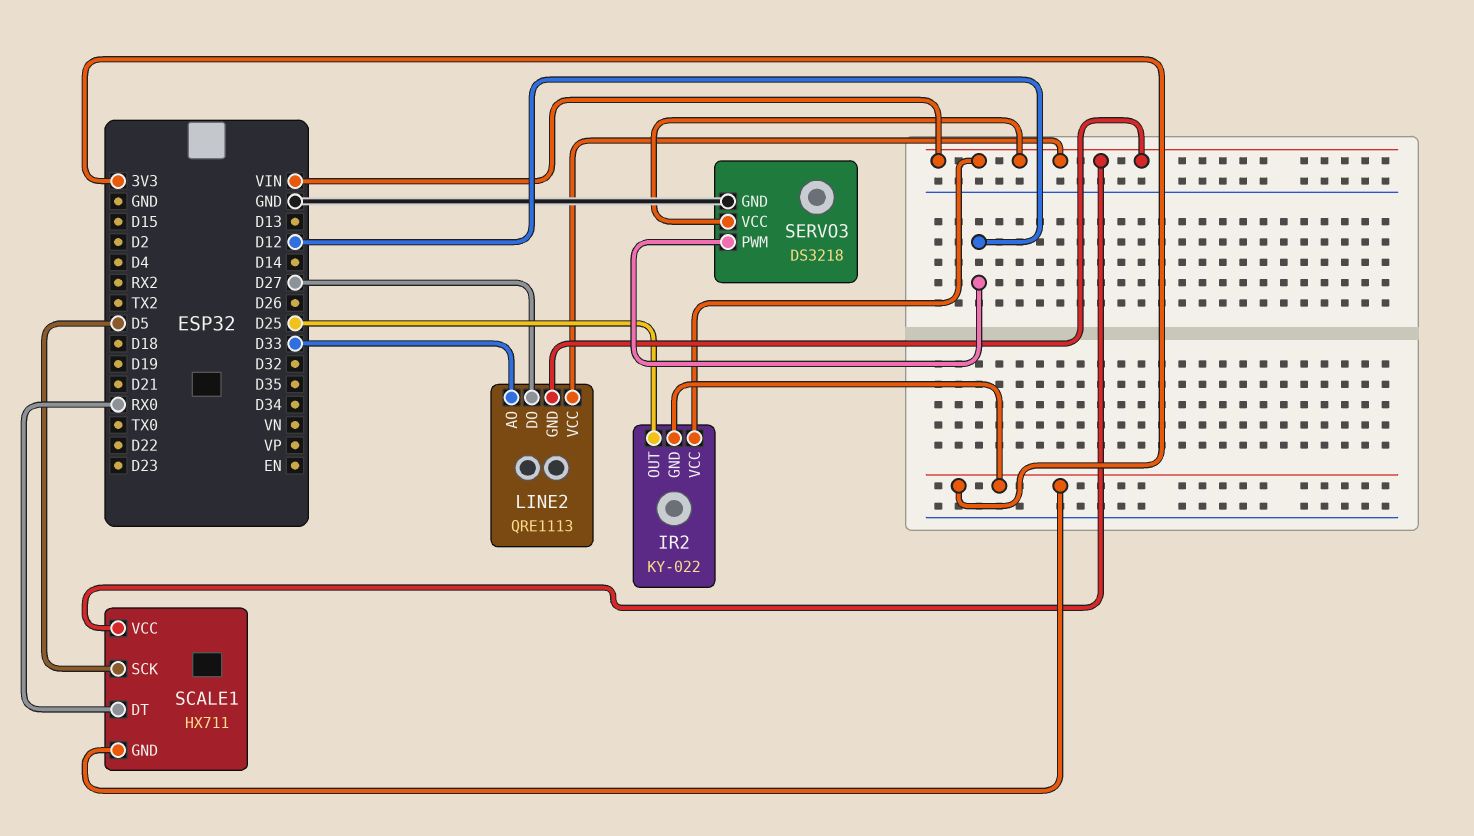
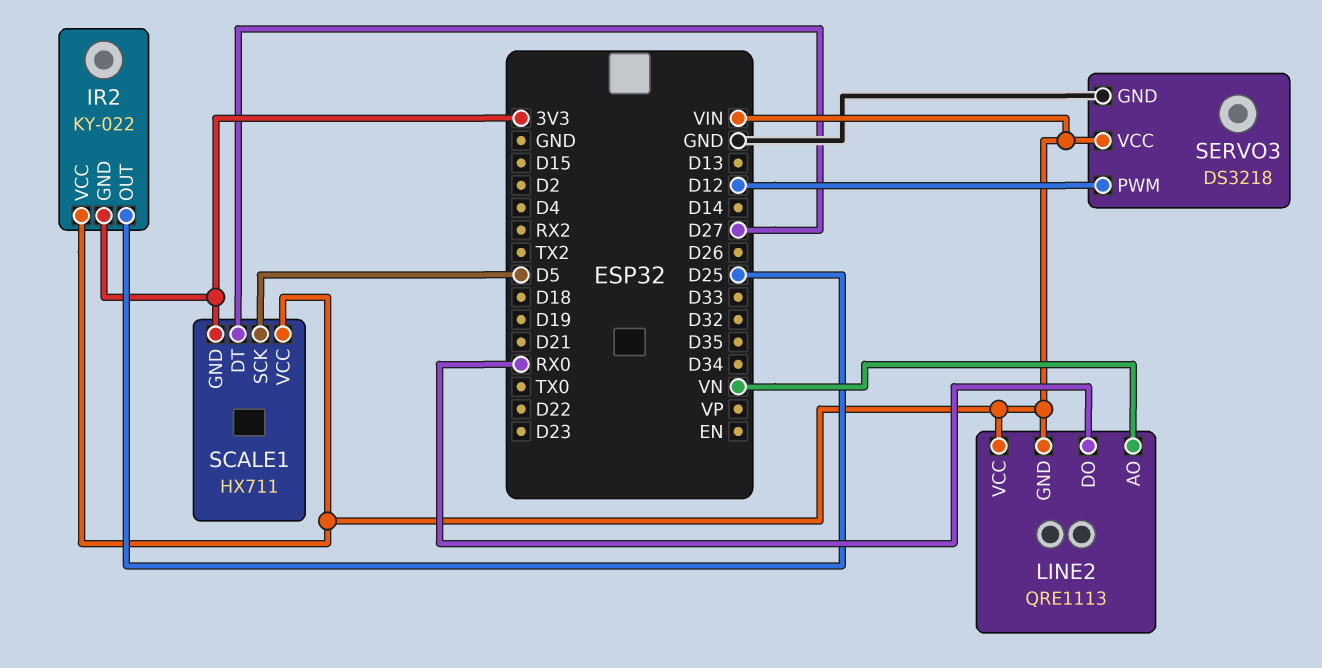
LINE2 pin AO: D33 -> VN
LINE2 pin DO: D27 -> RX0
SCALE1 pin DT: RX0 -> D27

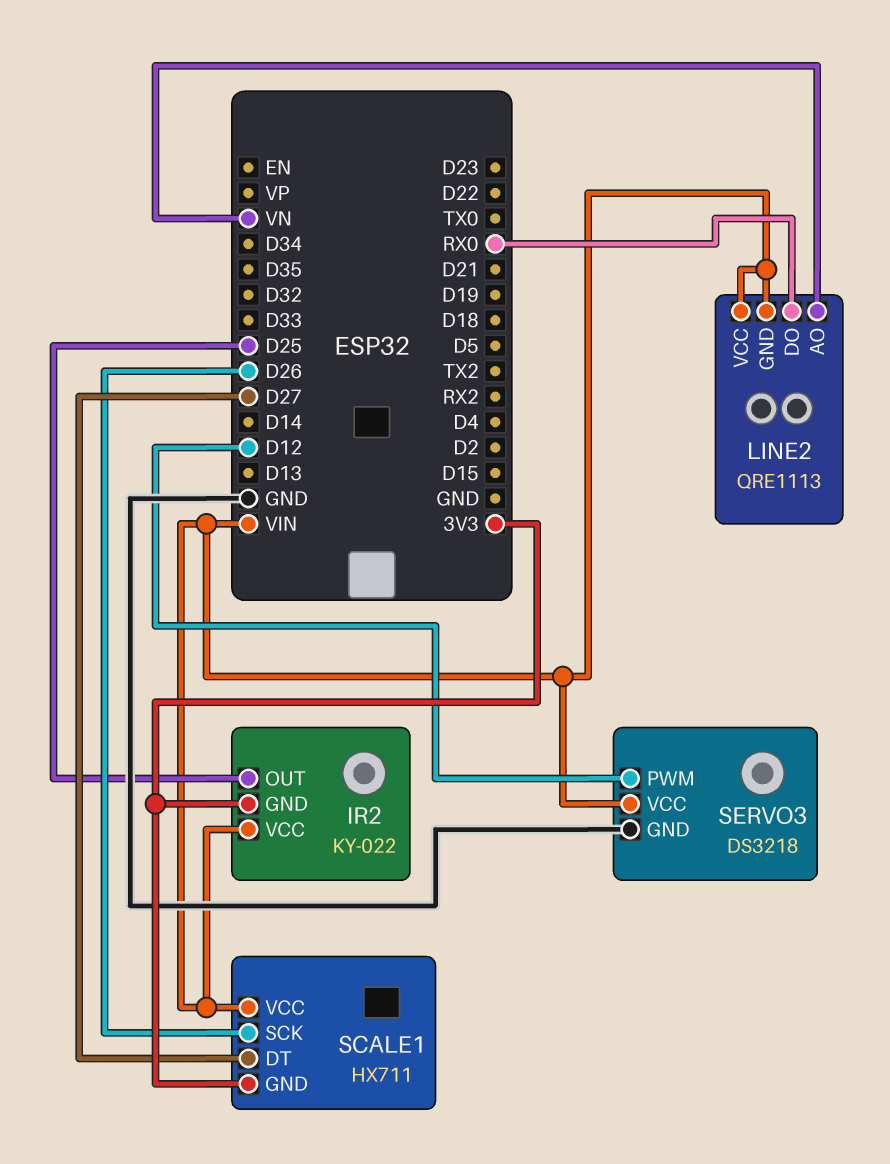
SCALE1 pin SCK: D5 -> D26

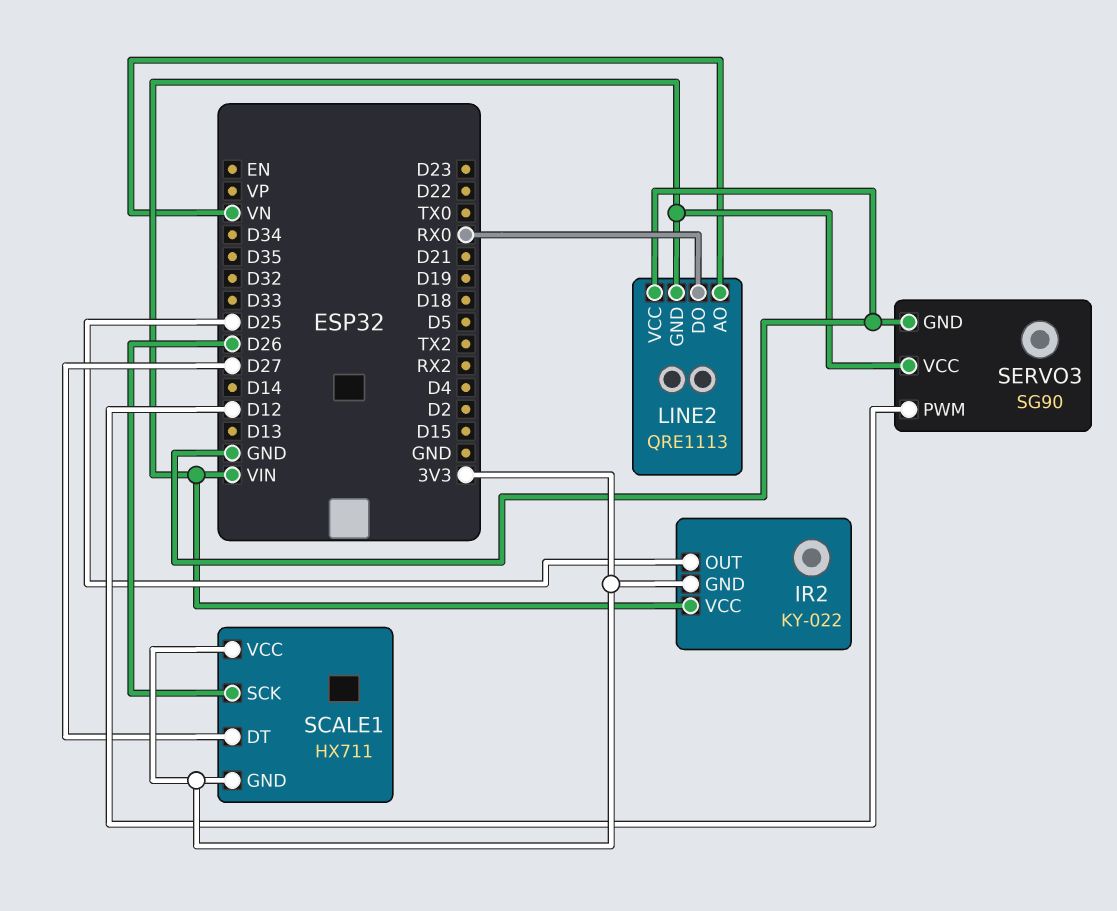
LINE2 pin VCC: VIN -> GND
SCALE1 pin VCC: VIN -> 3V3
SERVO3: DS3218 -> SG90

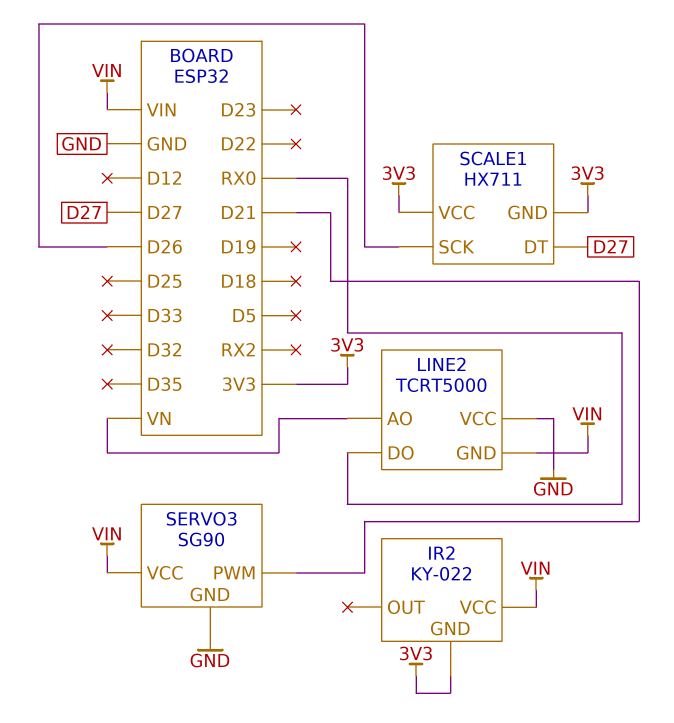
IR2 pin OUT: D25 -> none
LINE2: QRE1113 -> TCRT5000
SERVO3 pin PWM: D12 -> D21

